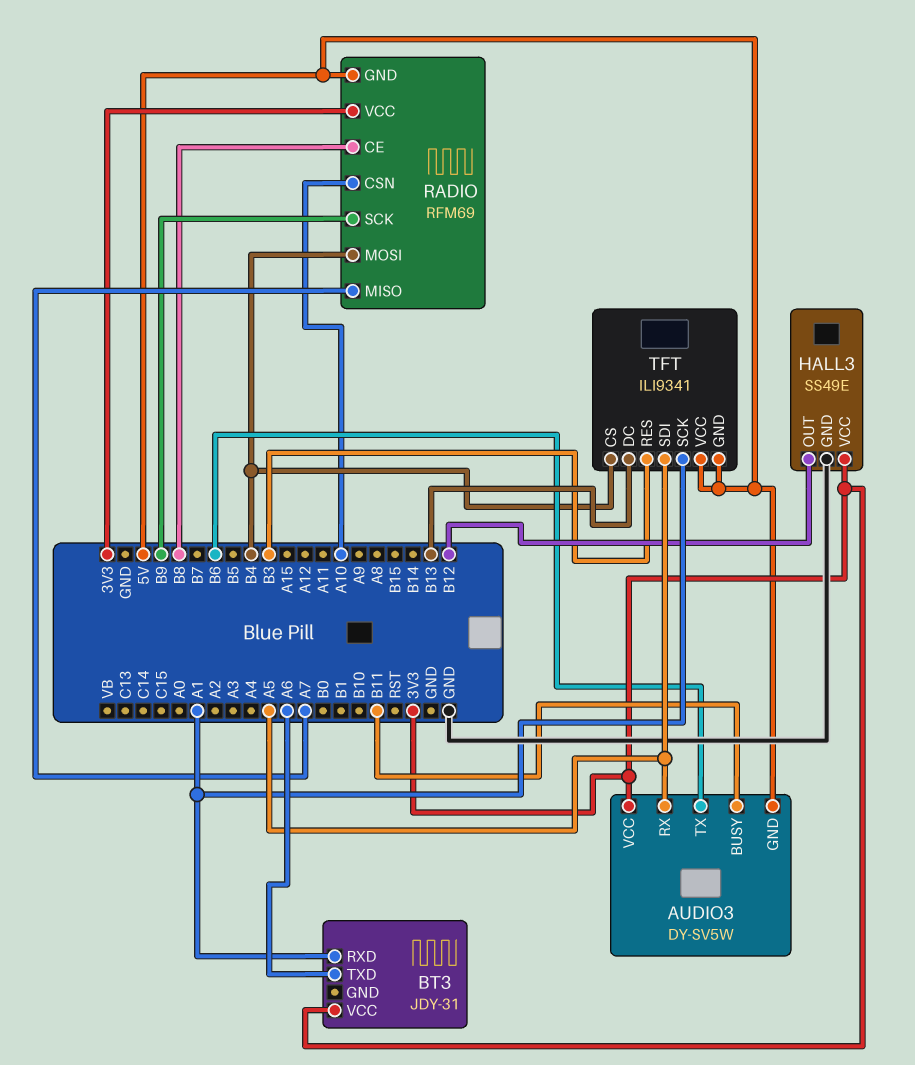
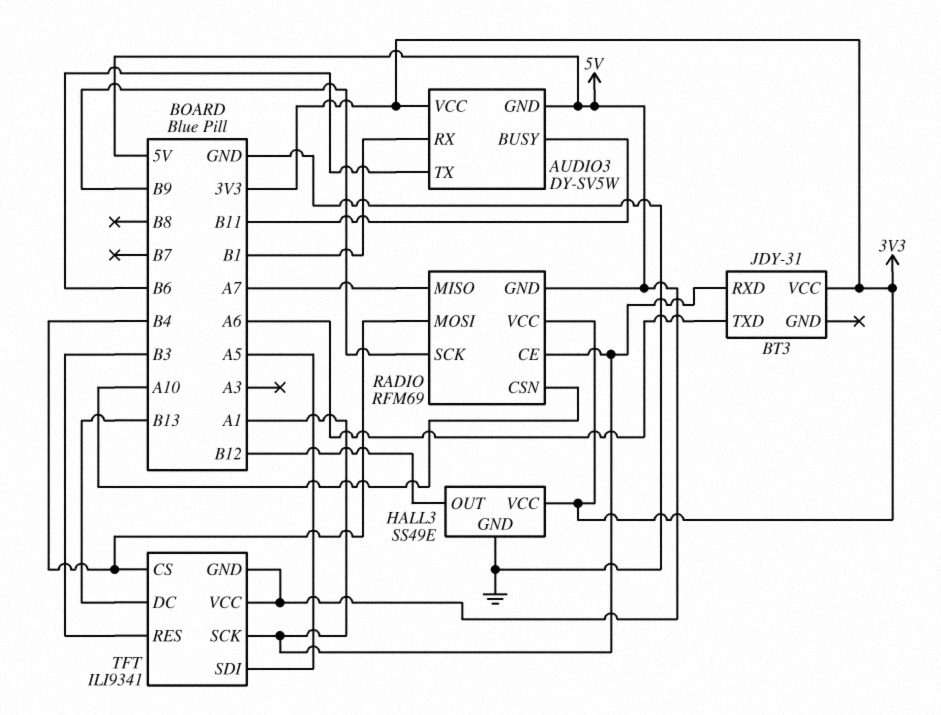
AUDIO3 pin RX: A5 -> B1
RADIO pin CE: B8 -> A1

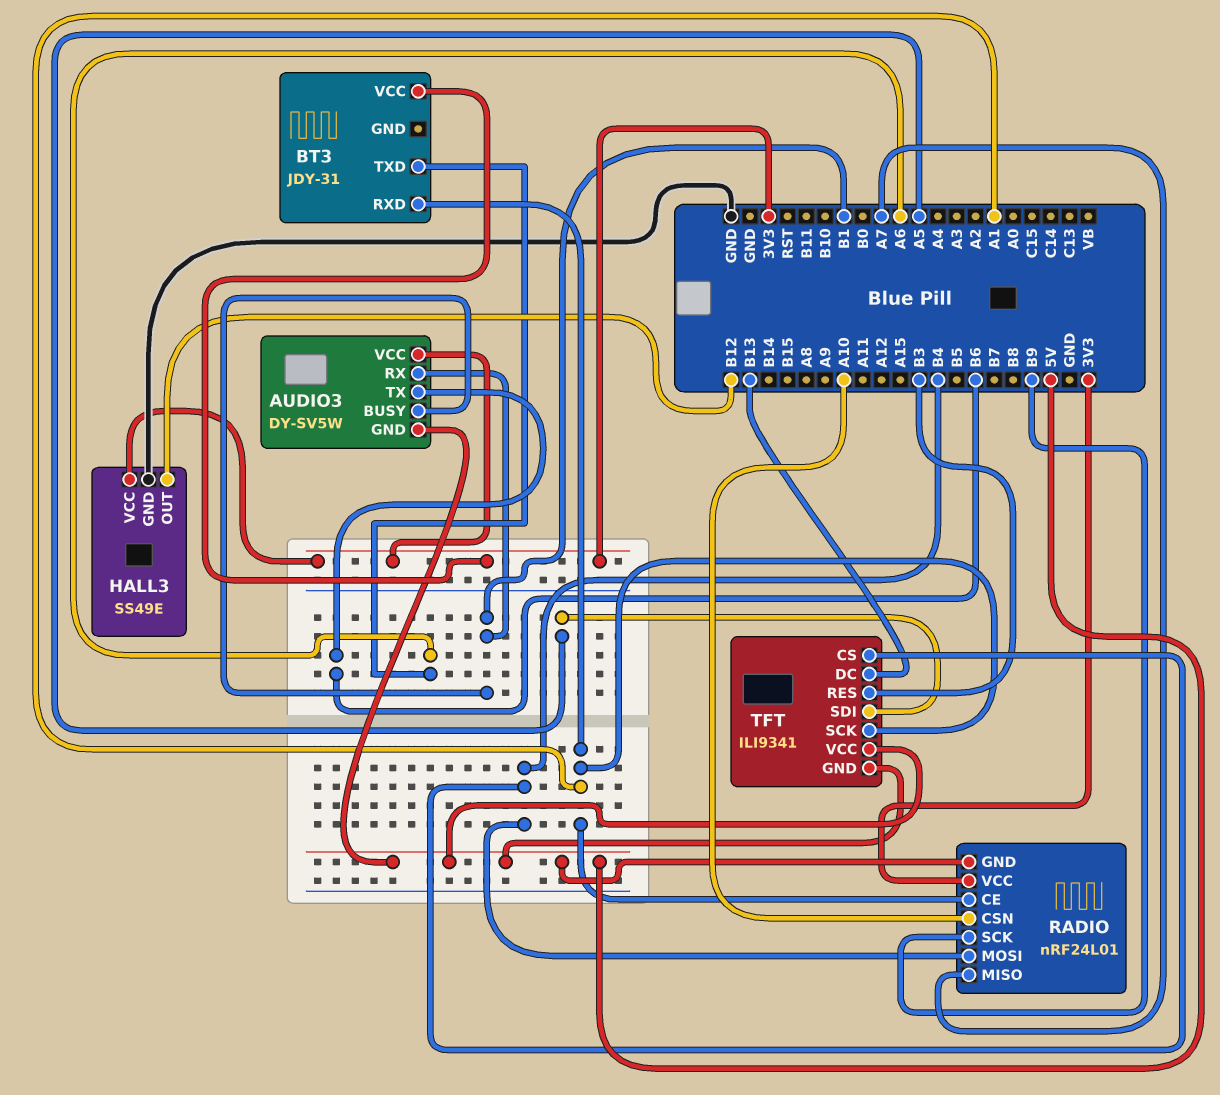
AUDIO3 pin BUSY: B11 -> B1
RADIO: RFM69 -> nRF24L01

